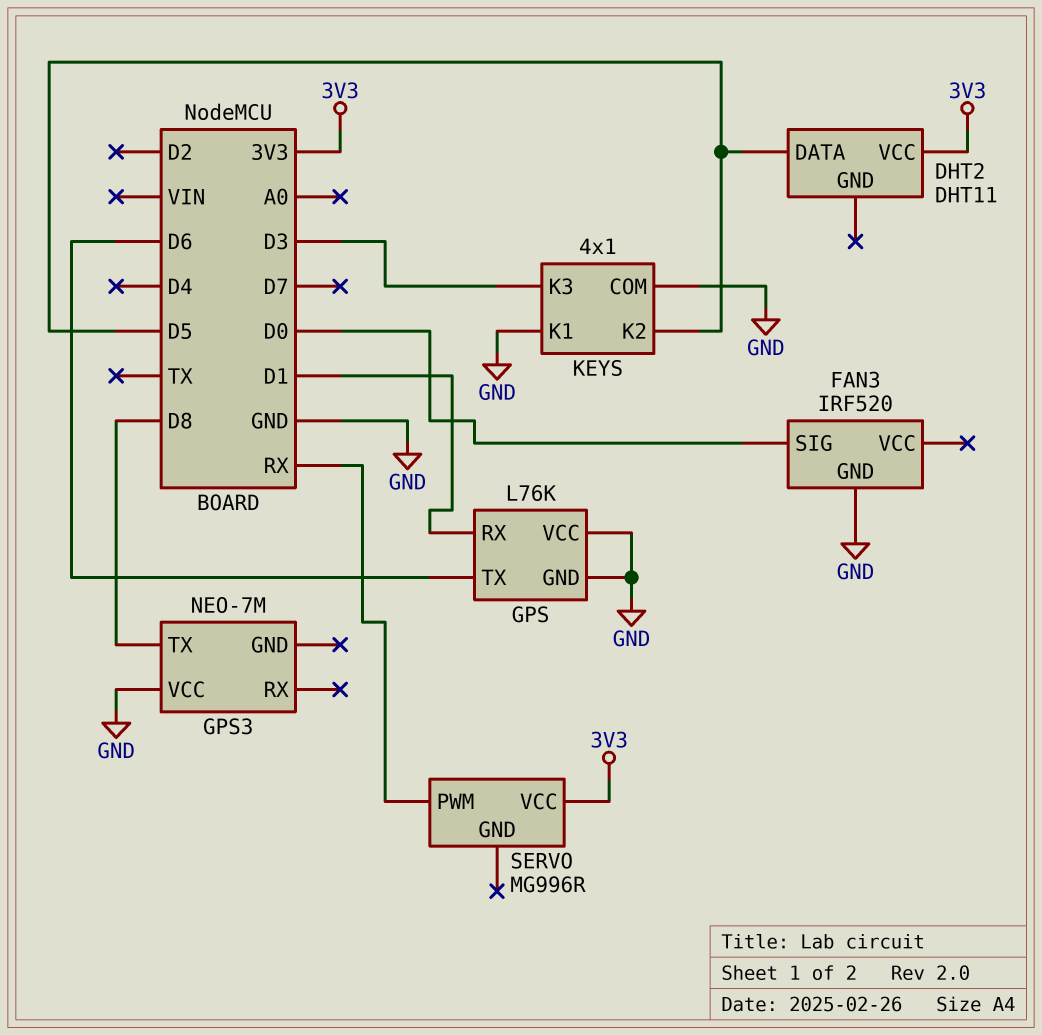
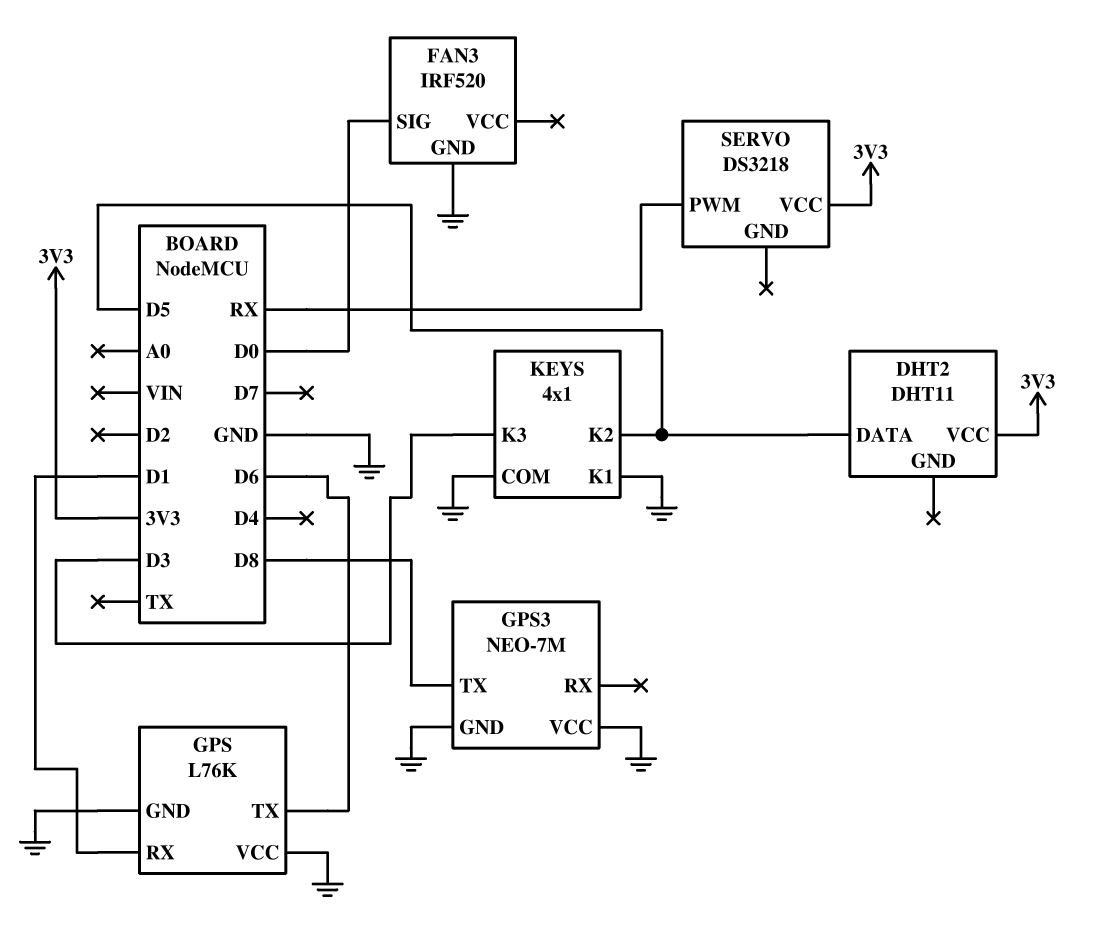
GPS3 pin GND: none -> GND
SERVO: MG996R -> DS3218

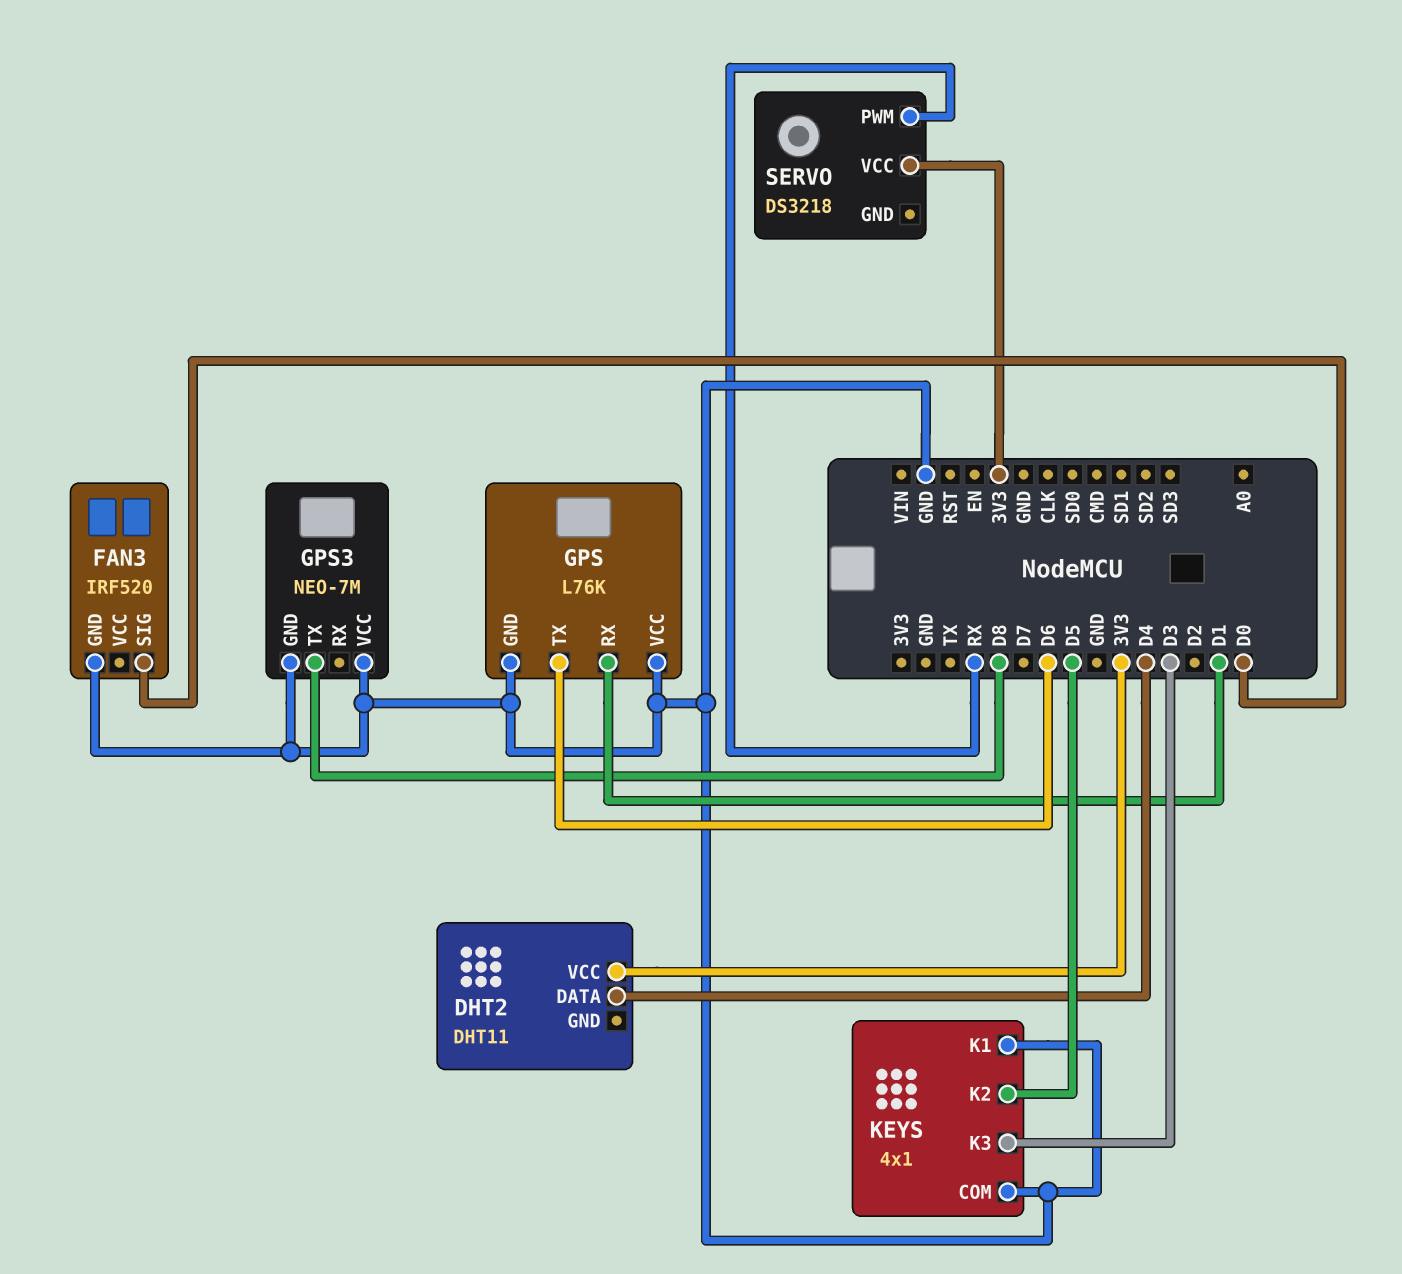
DHT2 pin DATA: D5 -> D4

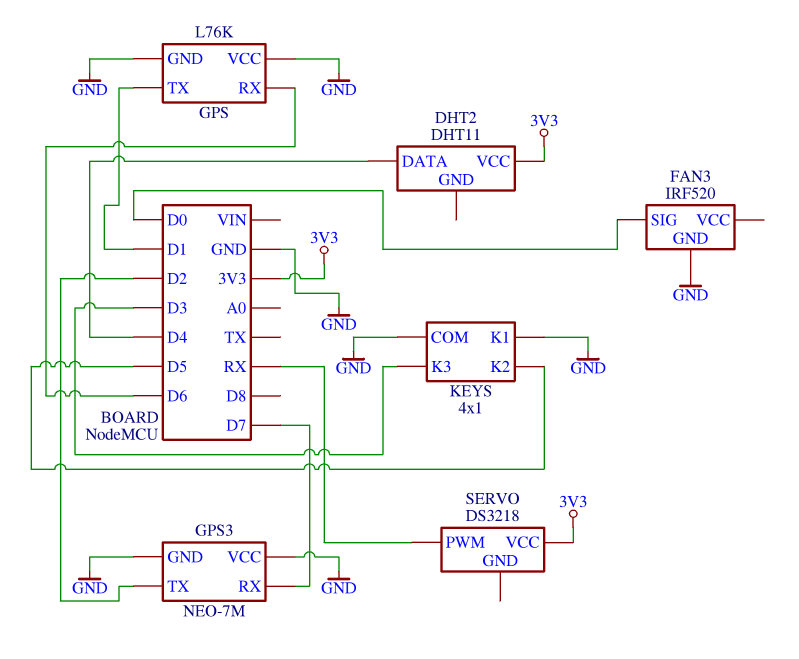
GPS pin RX: D1 -> D6
GPS pin TX: D6 -> D1
GPS3 pin RX: none -> D7
GPS3 pin TX: D8 -> D2

